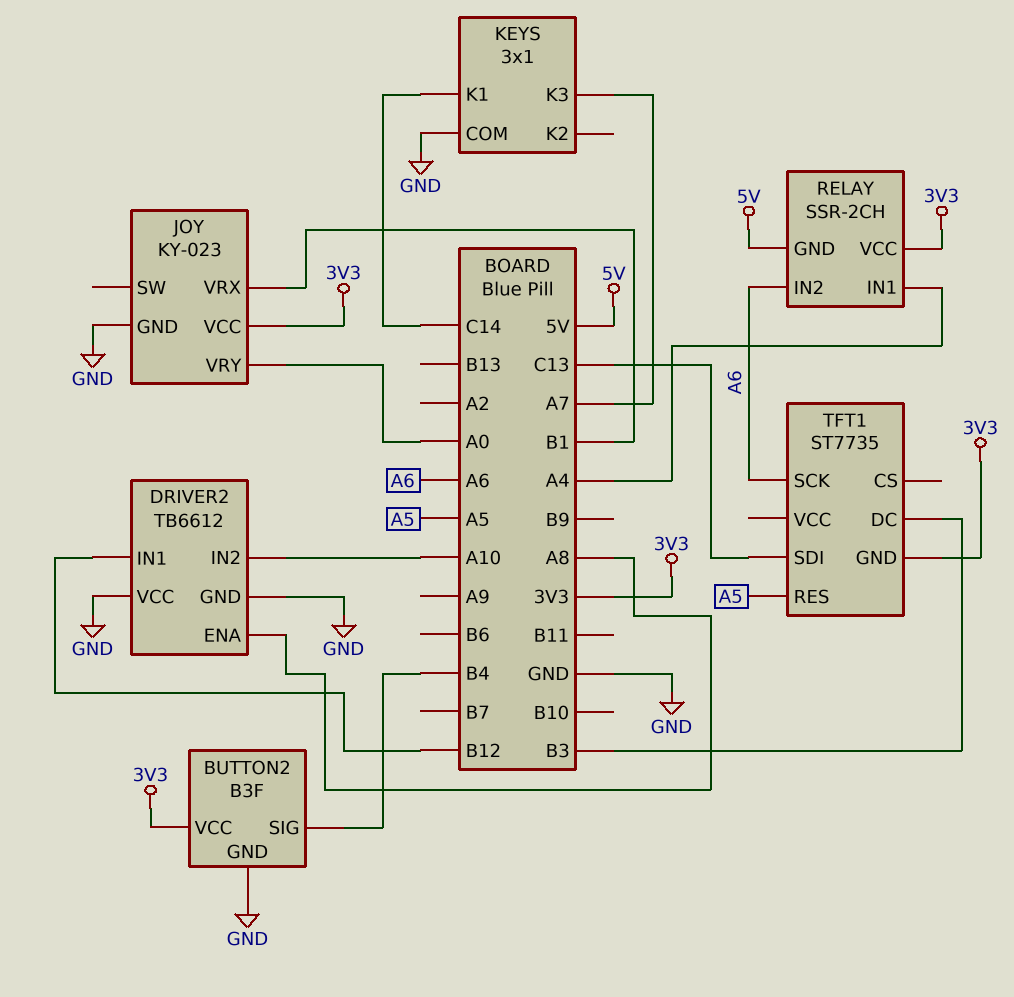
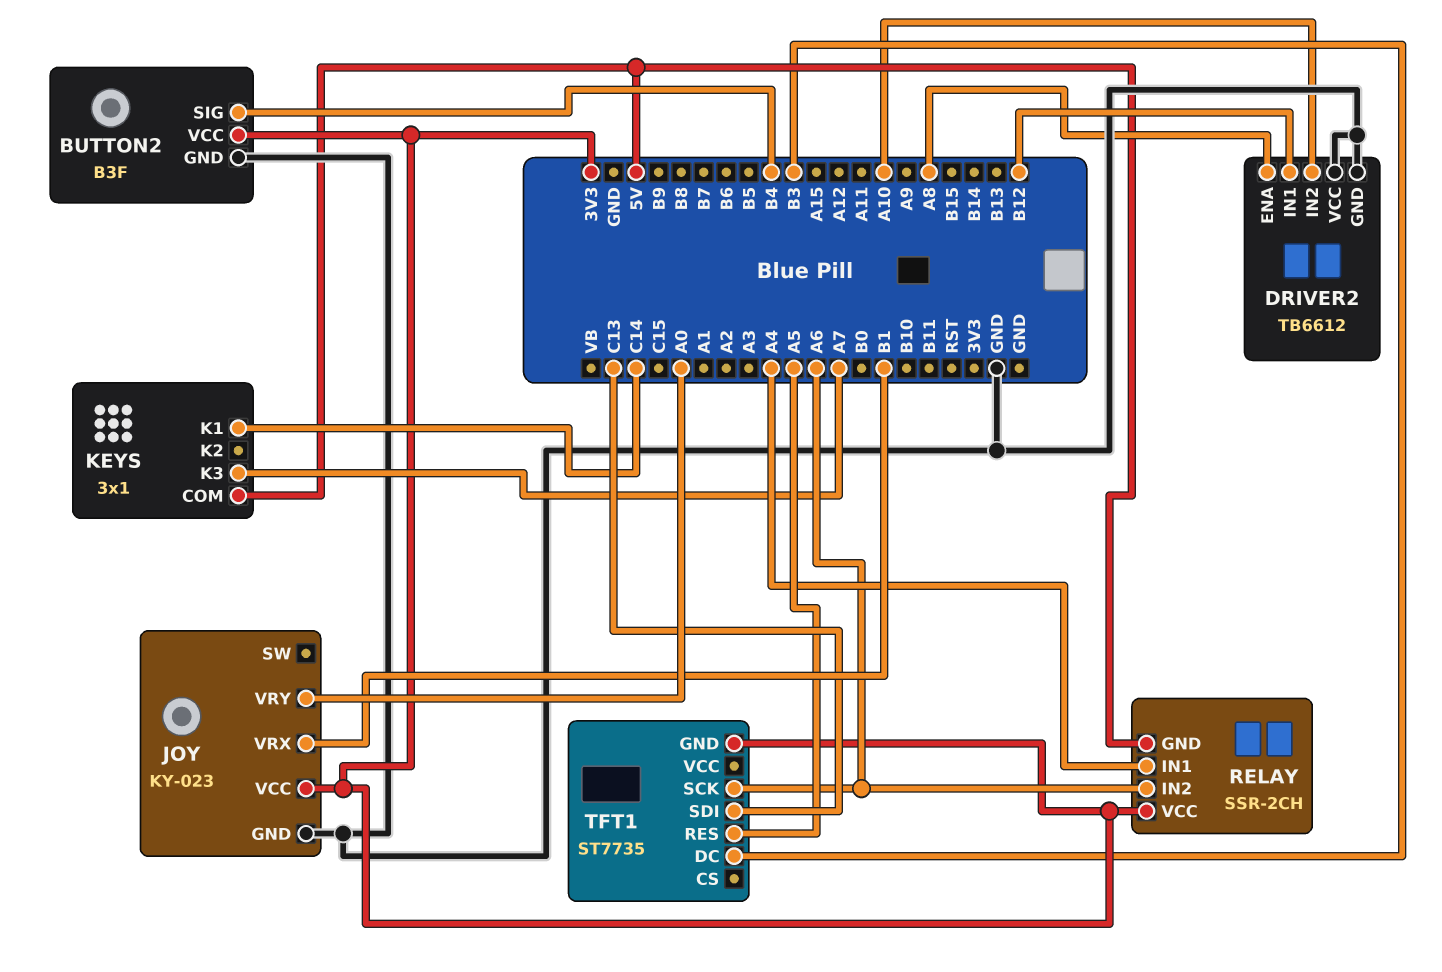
KEYS pin COM: GND -> 5V

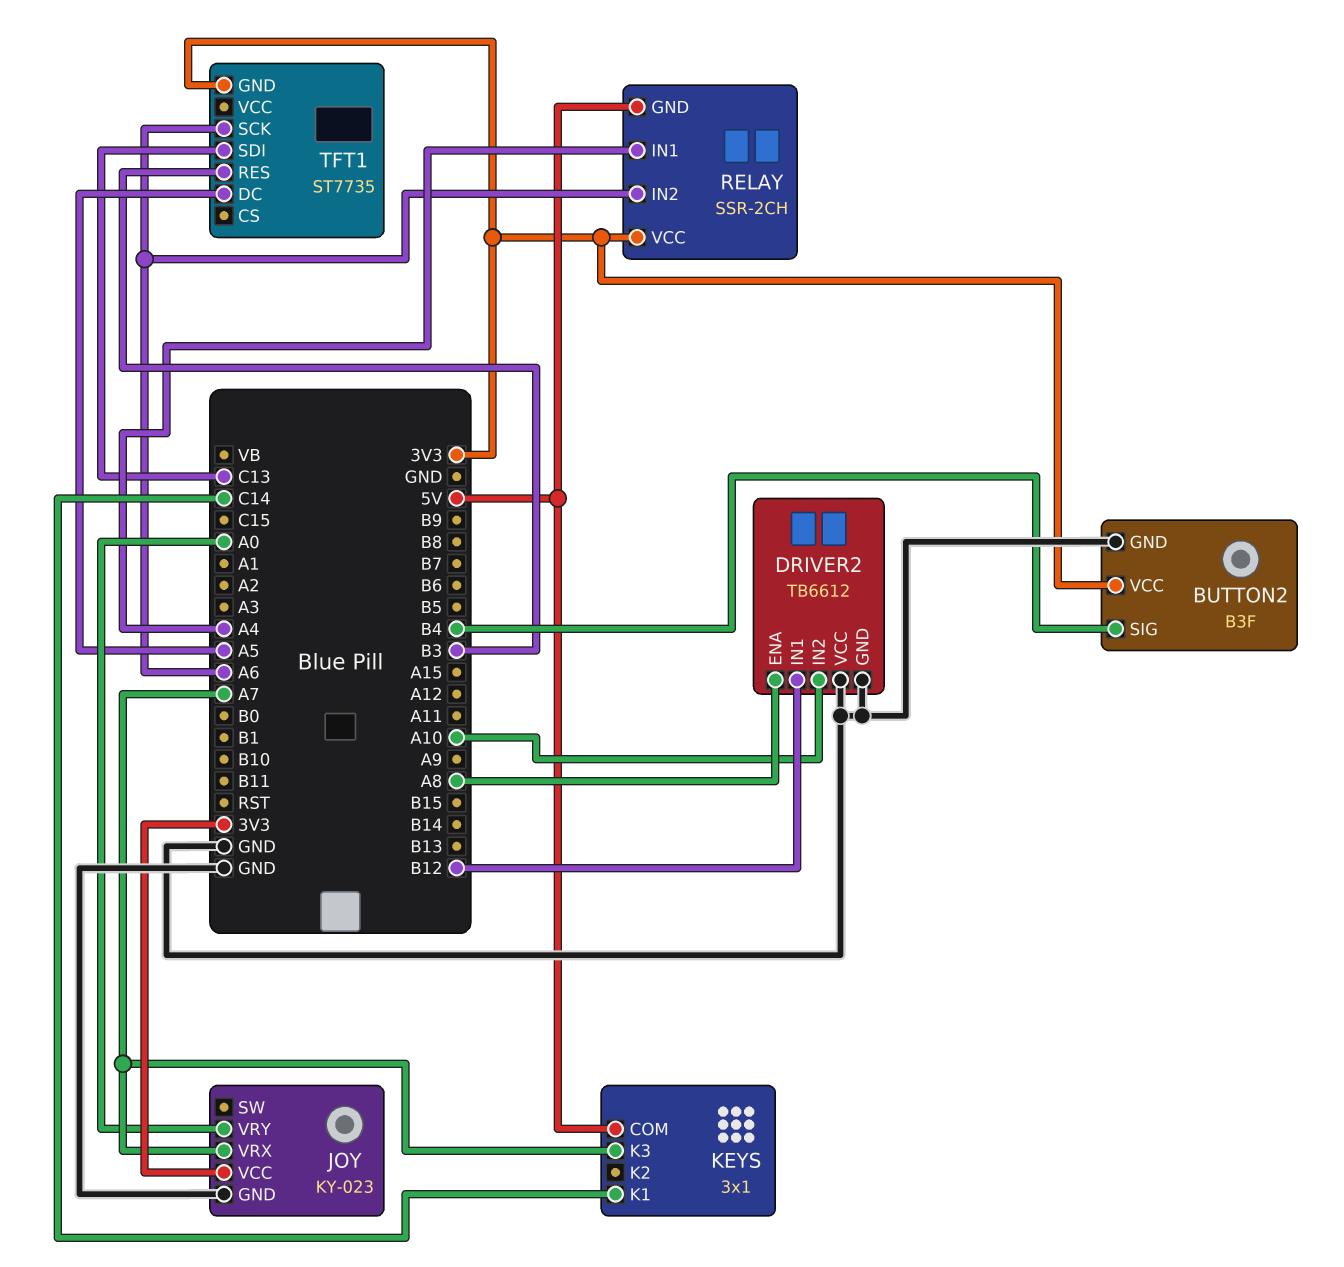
JOY pin VRX: B1 -> A7
TFT1 pin DC: B3 -> A5
TFT1 pin RES: A5 -> B3

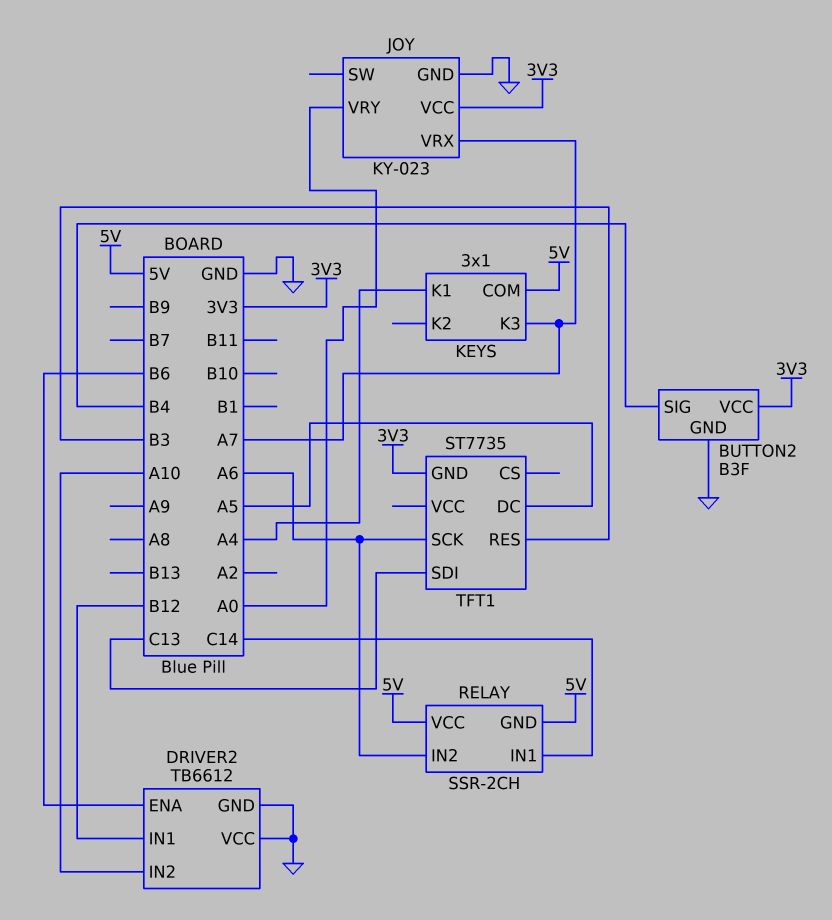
DRIVER2 pin ENA: A8 -> B6
KEYS pin K1: C14 -> A4
RELAY pin IN1: A4 -> C14
RELAY pin VCC: 3V3 -> 5V

